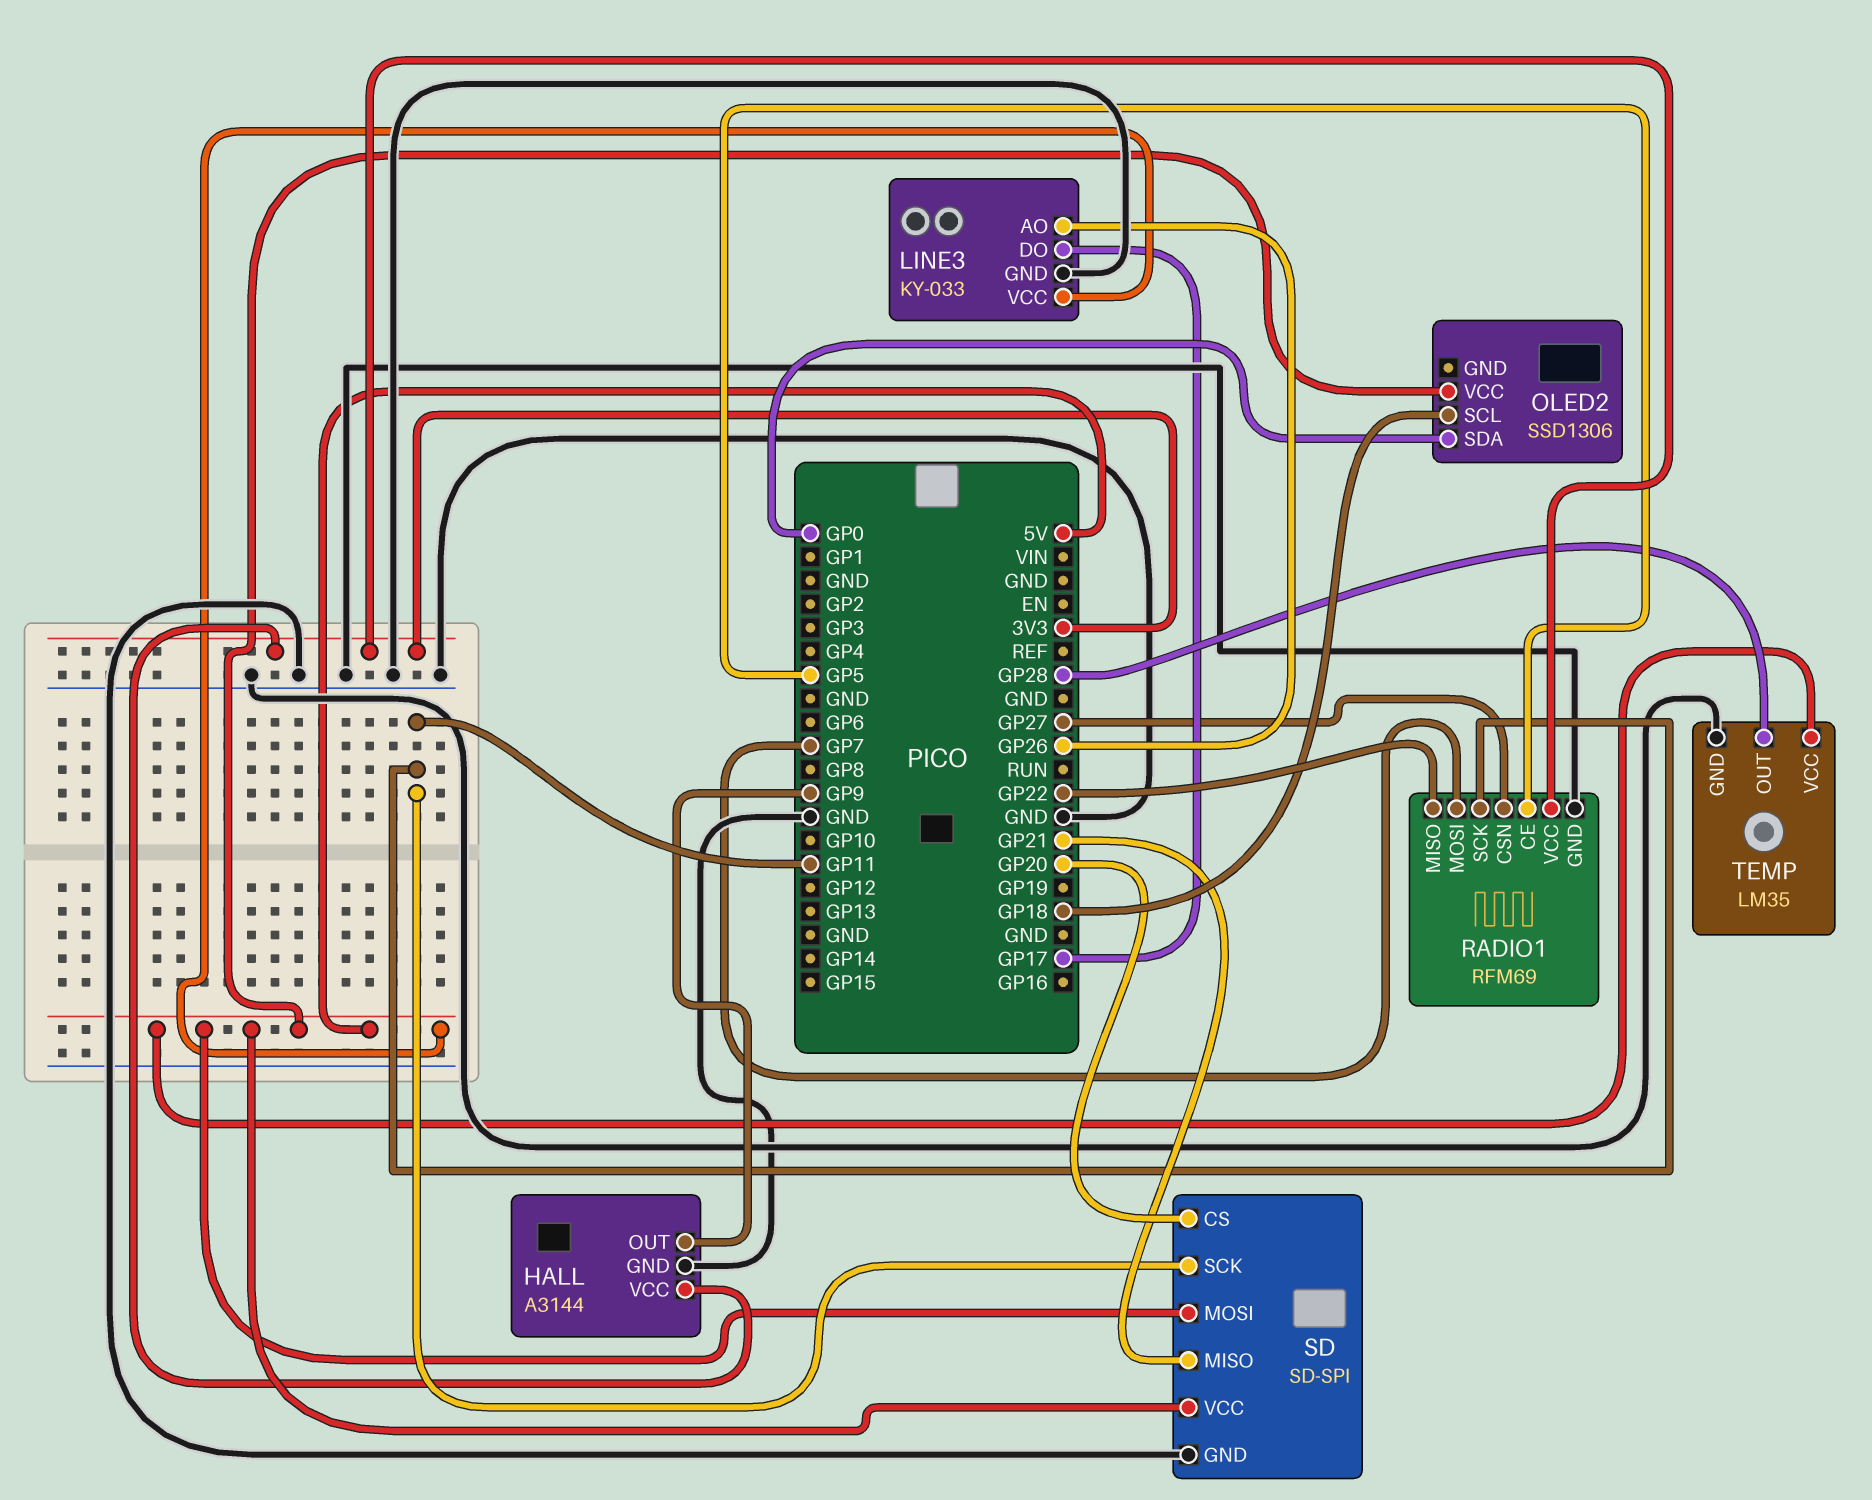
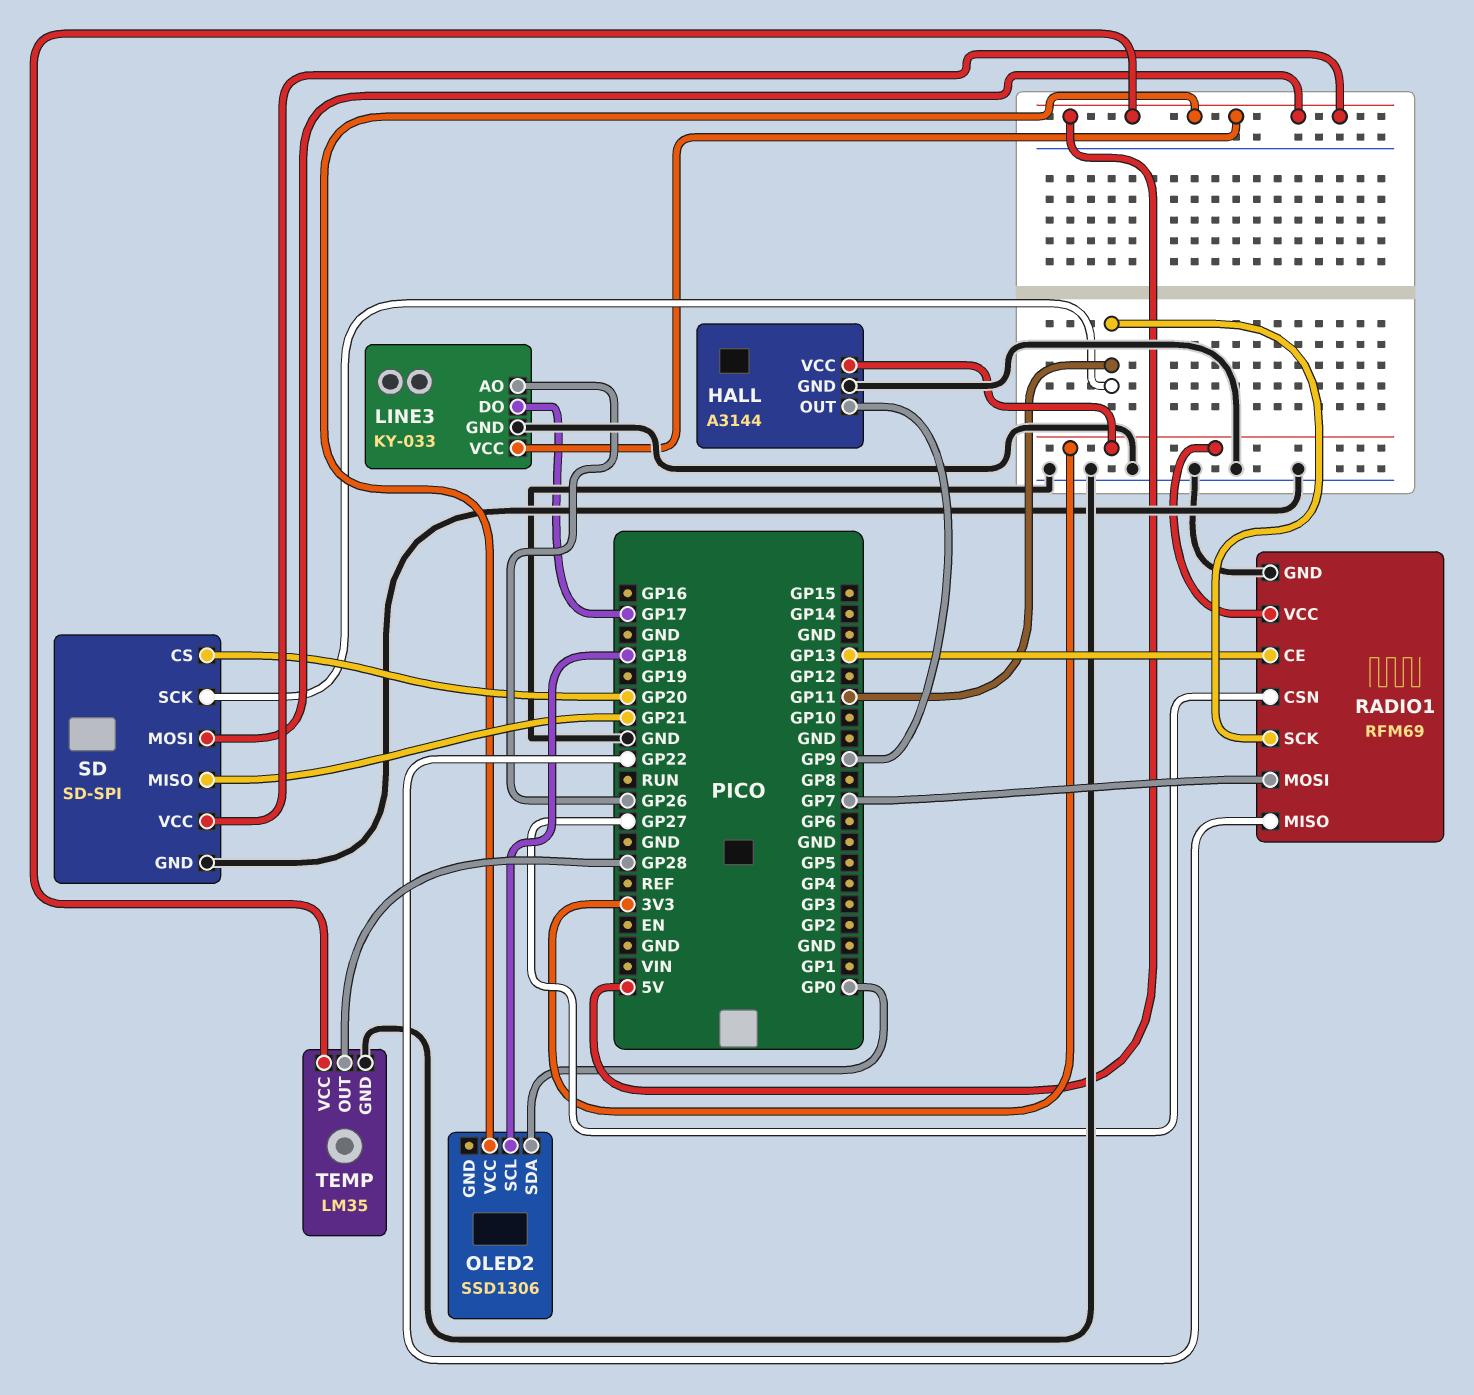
RADIO1 pin CE: GP5 -> GP13

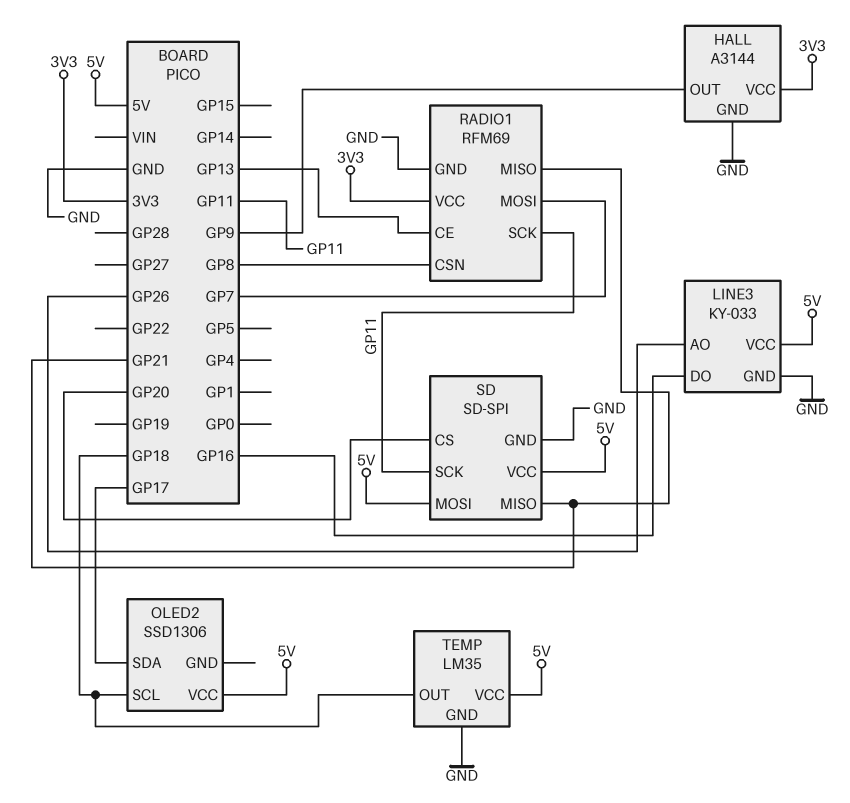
LINE3 pin DO: GP17 -> GP16
OLED2 pin SDA: GP0 -> GP17
RADIO1 pin CSN: GP27 -> GP8
RADIO1 pin MISO: GP22 -> GP21
TEMP pin OUT: GP28 -> GP18

